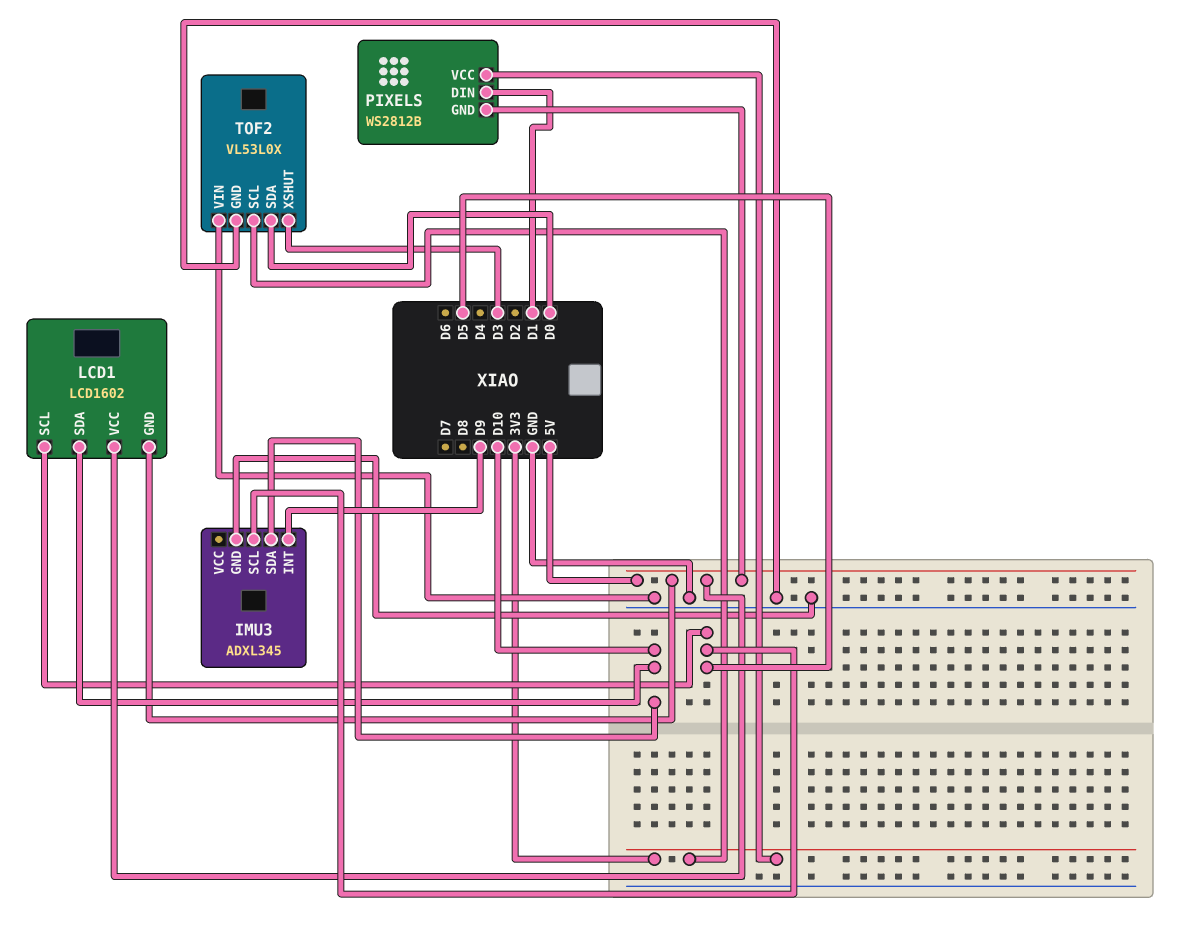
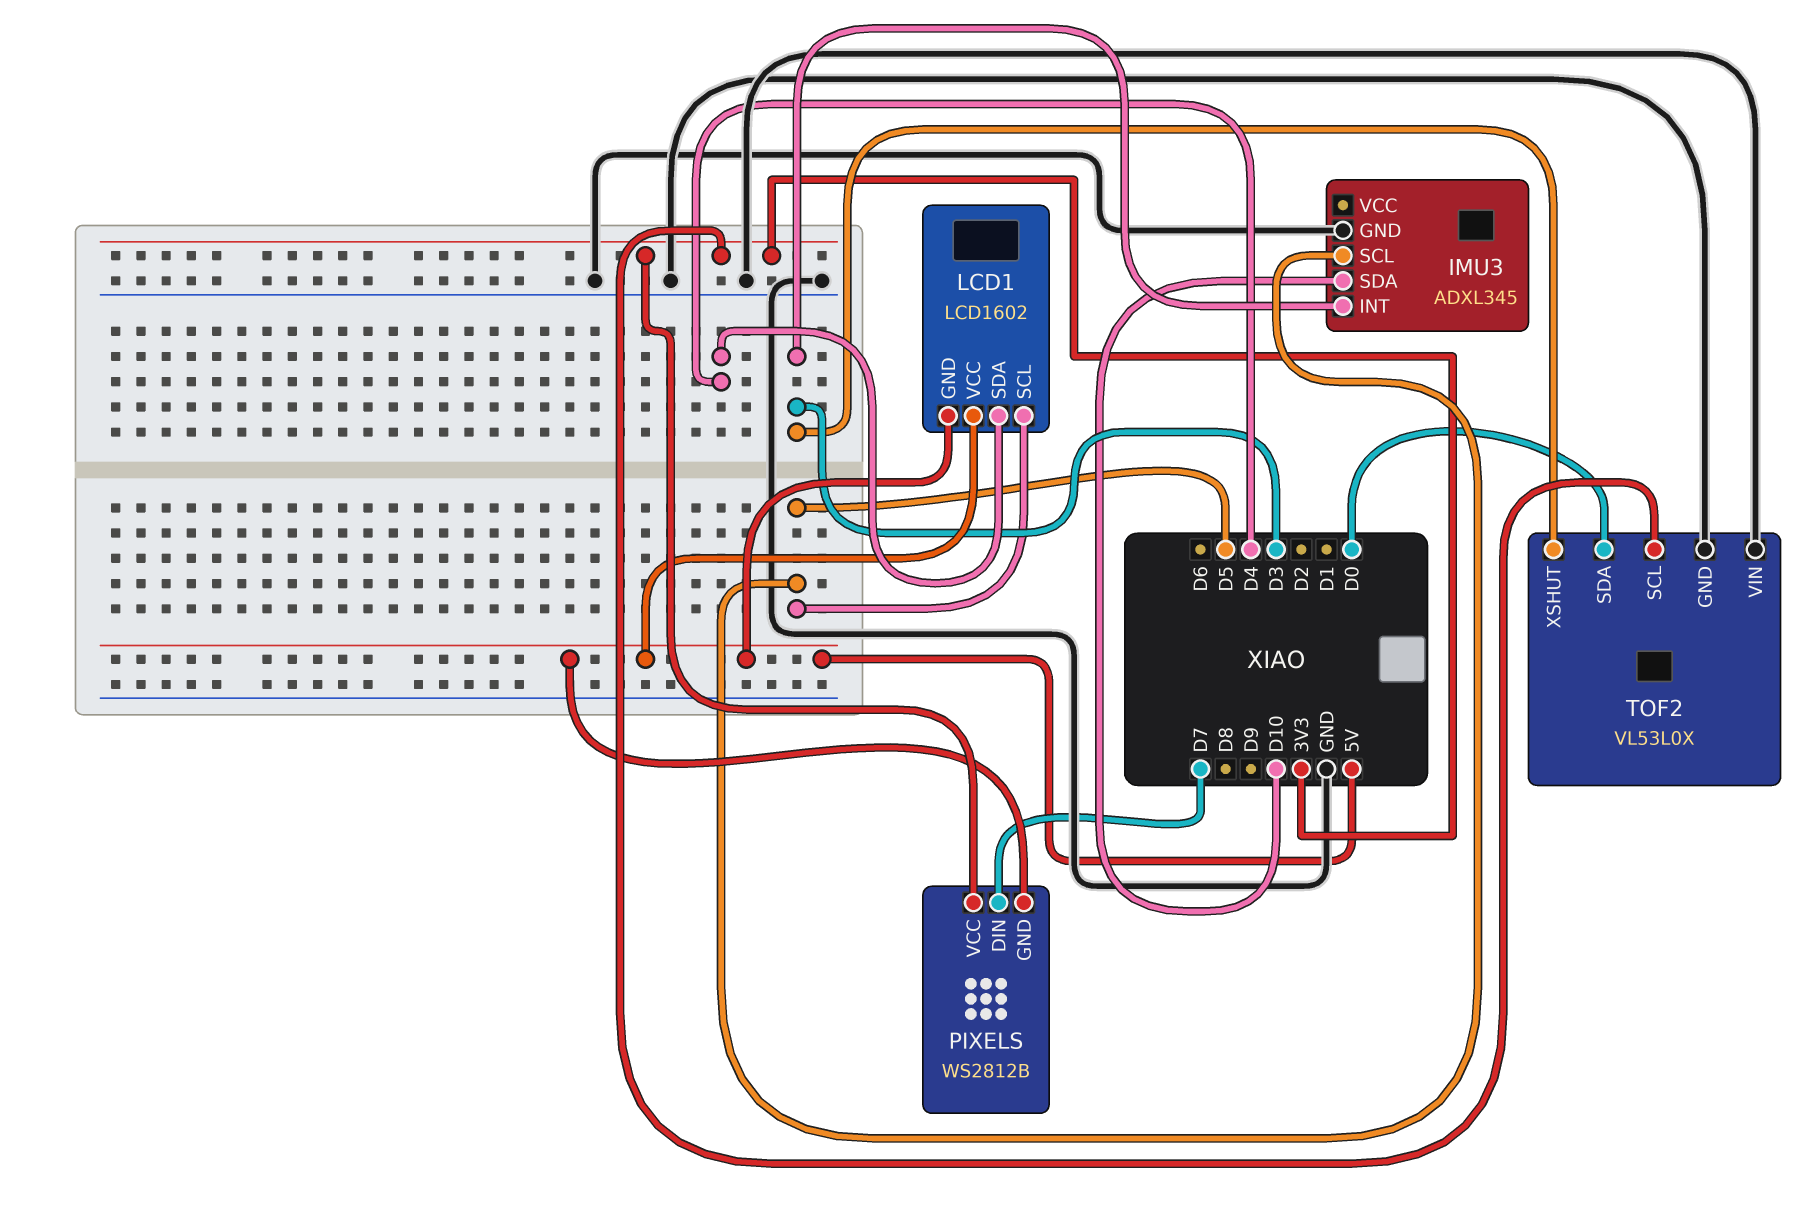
IMU3 pin INT: D9 -> D3
LCD1 pin SDA: D10 -> D4
PIXELS pin DIN: D1 -> D7

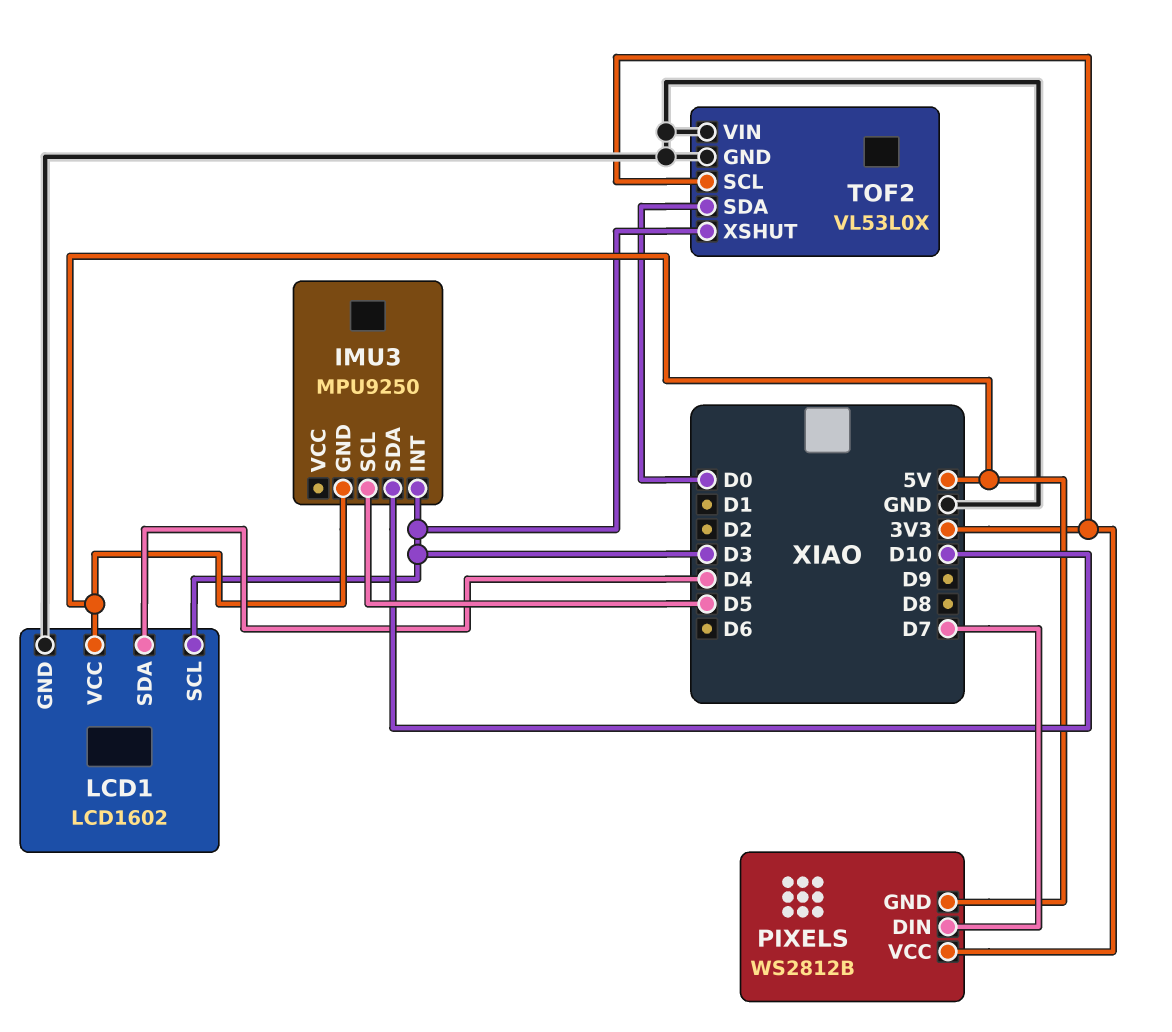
IMU3: ADXL345 -> MPU9250
IMU3 pin GND: GND -> 5V
LCD1 pin GND: 5V -> GND
LCD1 pin SCL: D5 -> D3

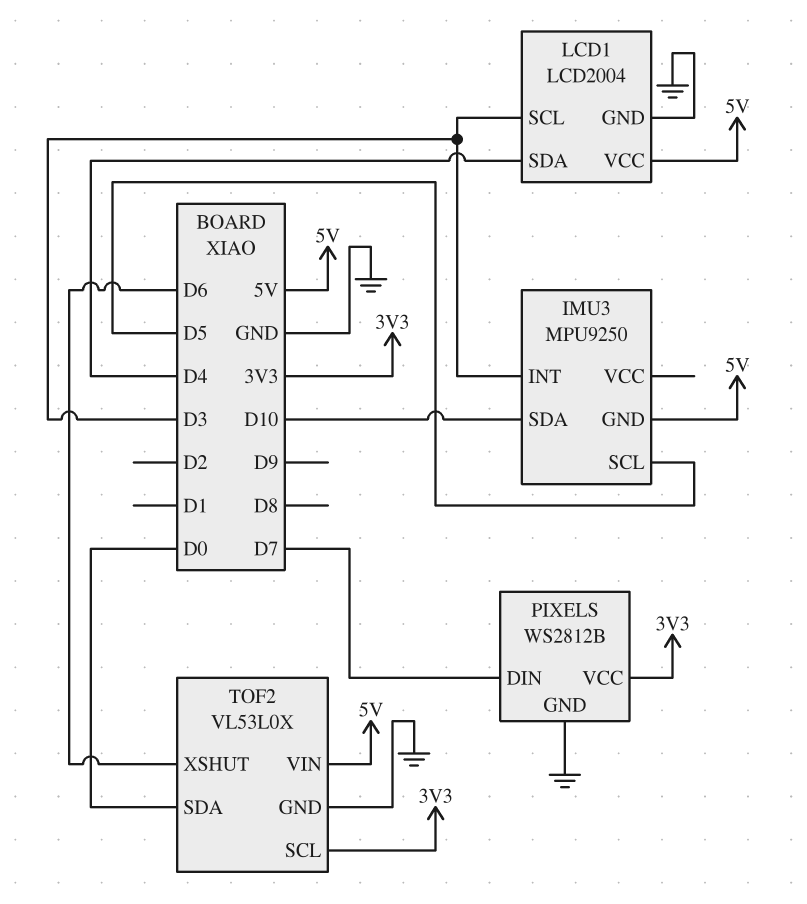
LCD1: LCD1602 -> LCD2004
PIXELS pin GND: 5V -> GND
TOF2 pin VIN: GND -> 5V
TOF2 pin XSHUT: D3 -> D6

